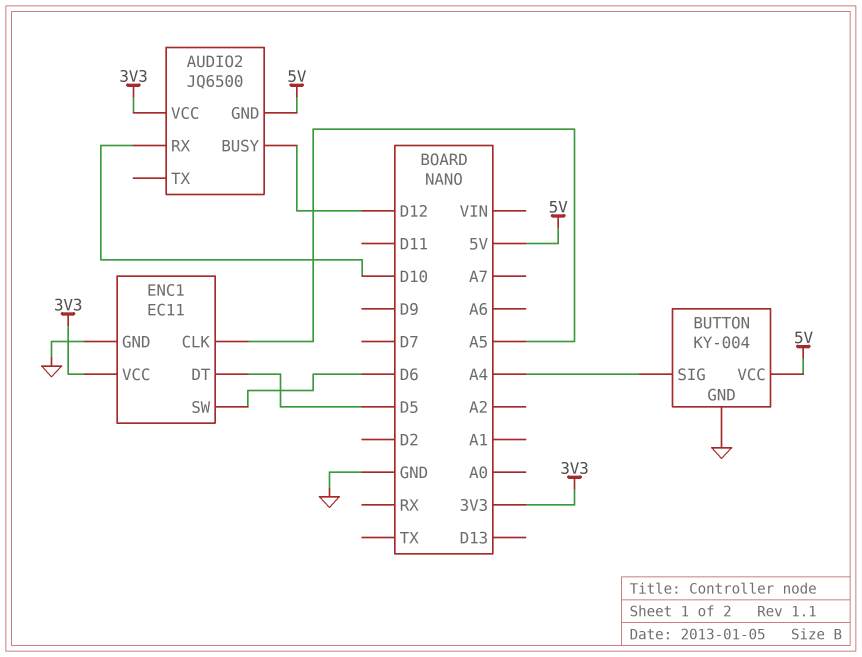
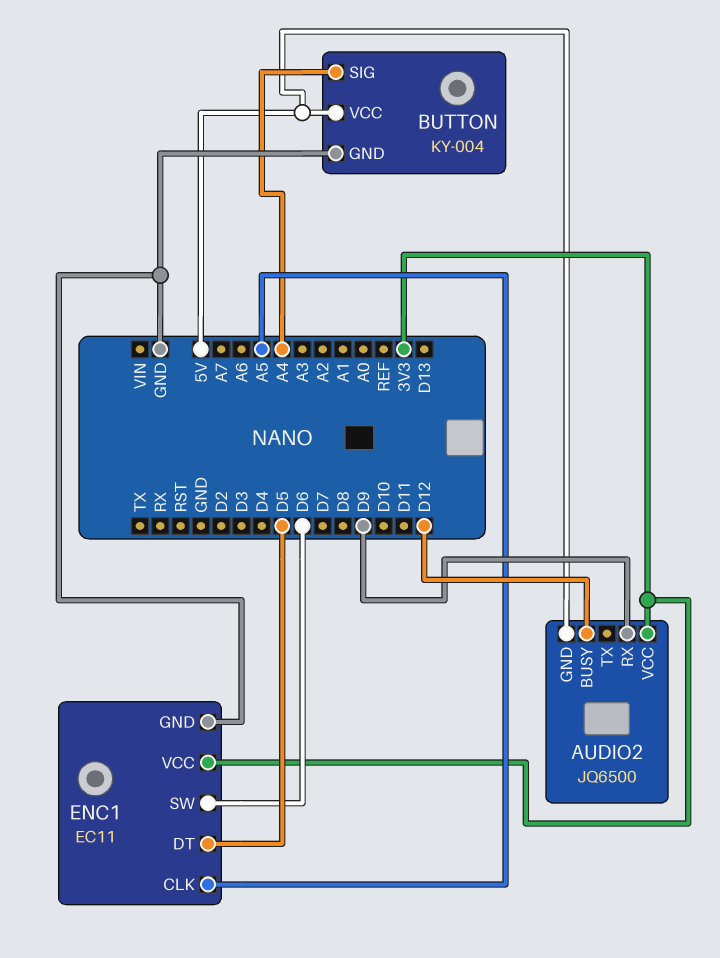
AUDIO2 pin RX: D10 -> D9

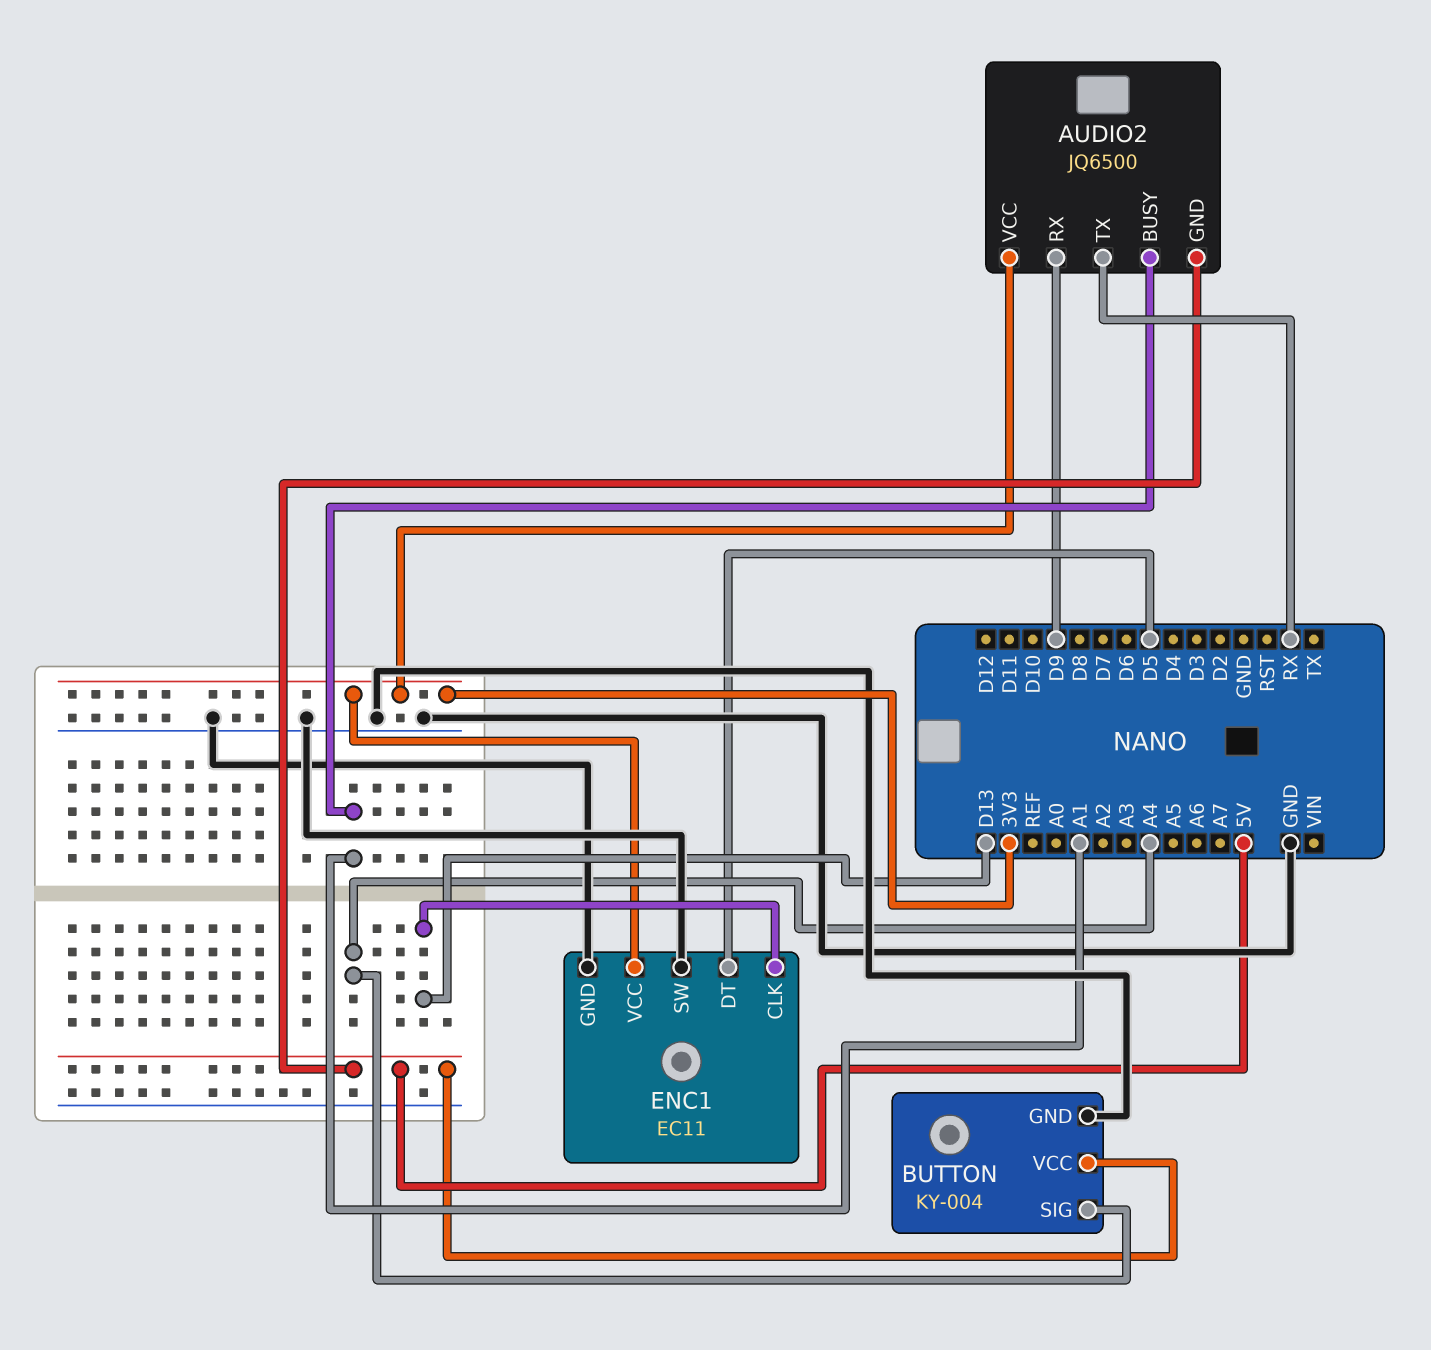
AUDIO2 pin BUSY: D12 -> A1
AUDIO2 pin TX: none -> RX
ENC1 pin CLK: A5 -> D13
ENC1 pin SW: D6 -> GND

